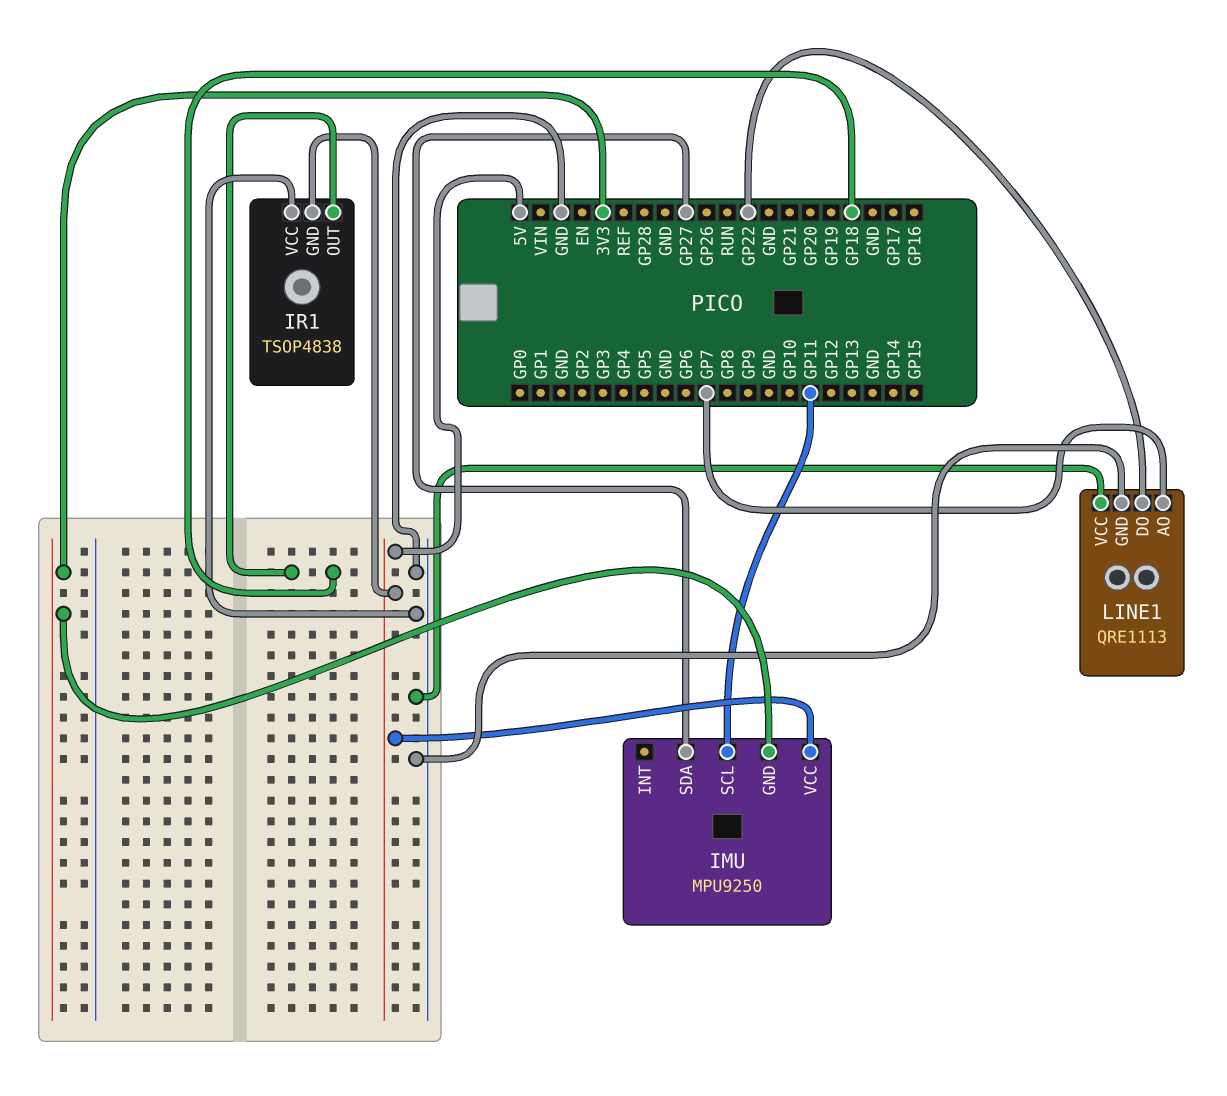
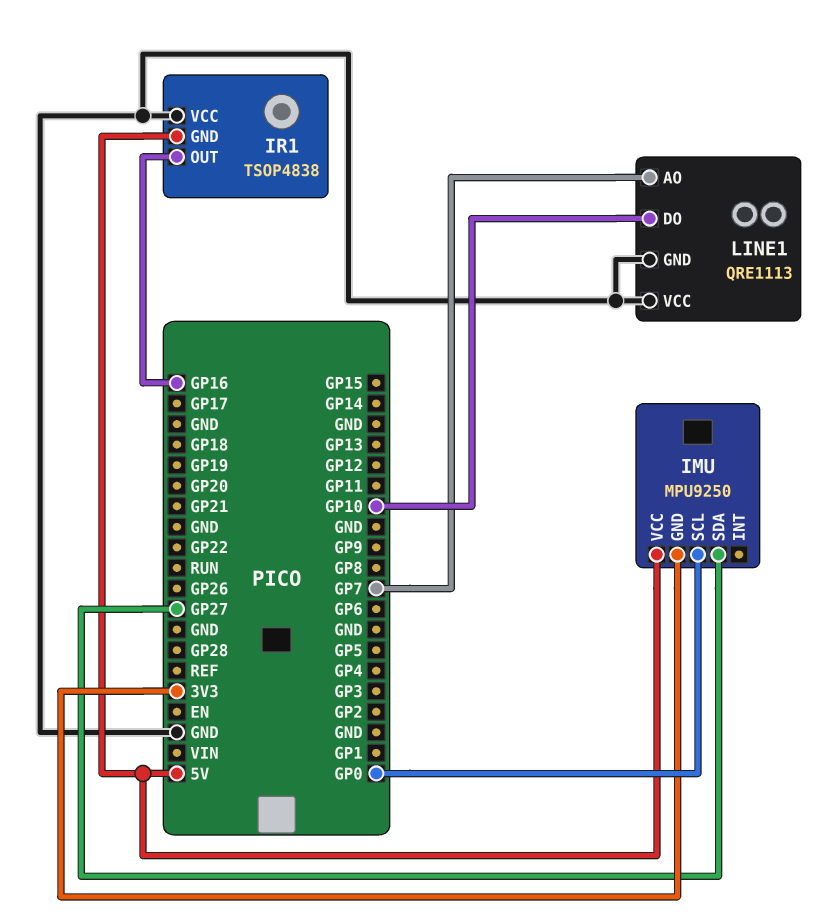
IMU pin SCL: GP11 -> GP0
IR1 pin OUT: GP18 -> GP16
LINE1 pin DO: GP22 -> GP10

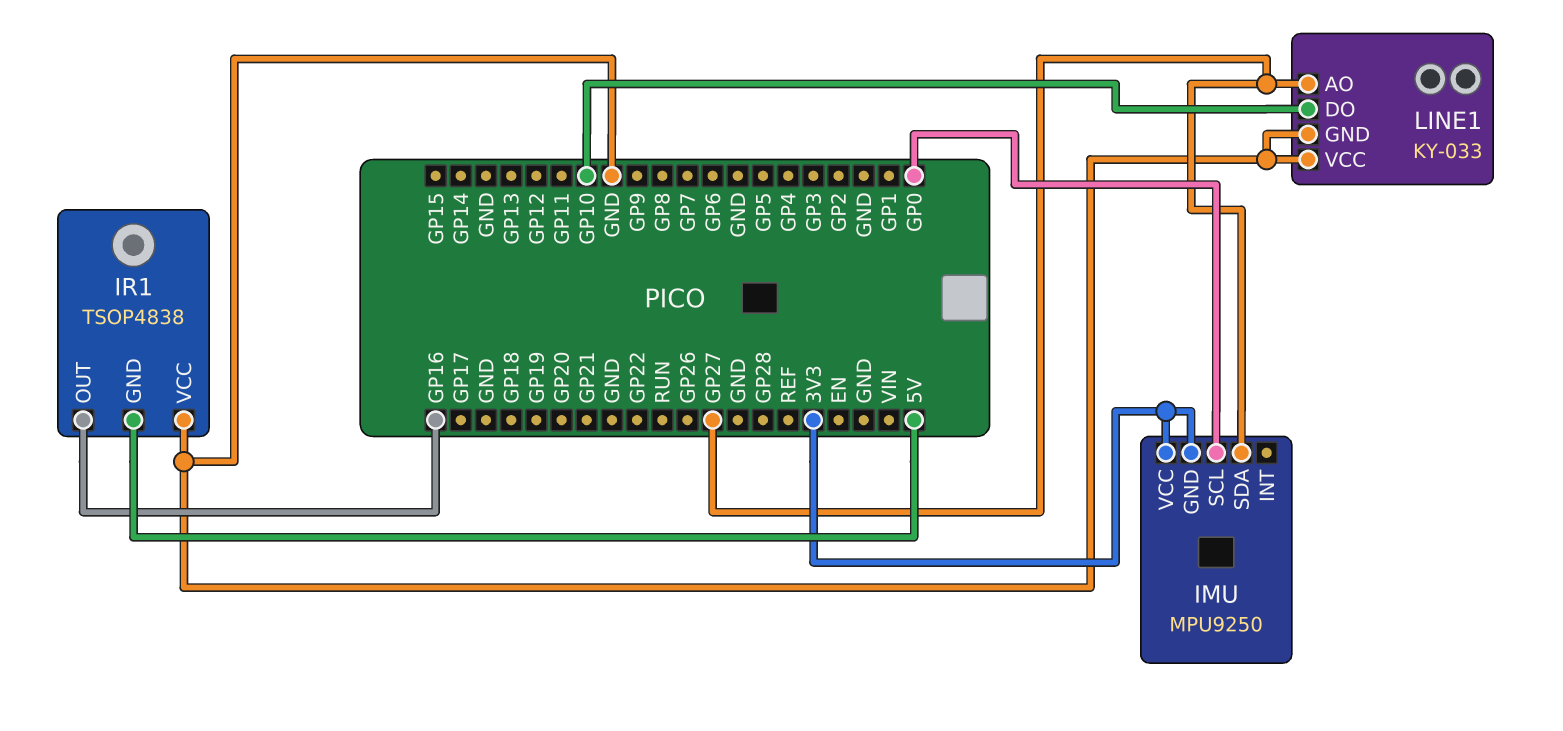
IMU pin VCC: 5V -> 3V3
LINE1: QRE1113 -> KY-033
LINE1 pin AO: GP7 -> GP27

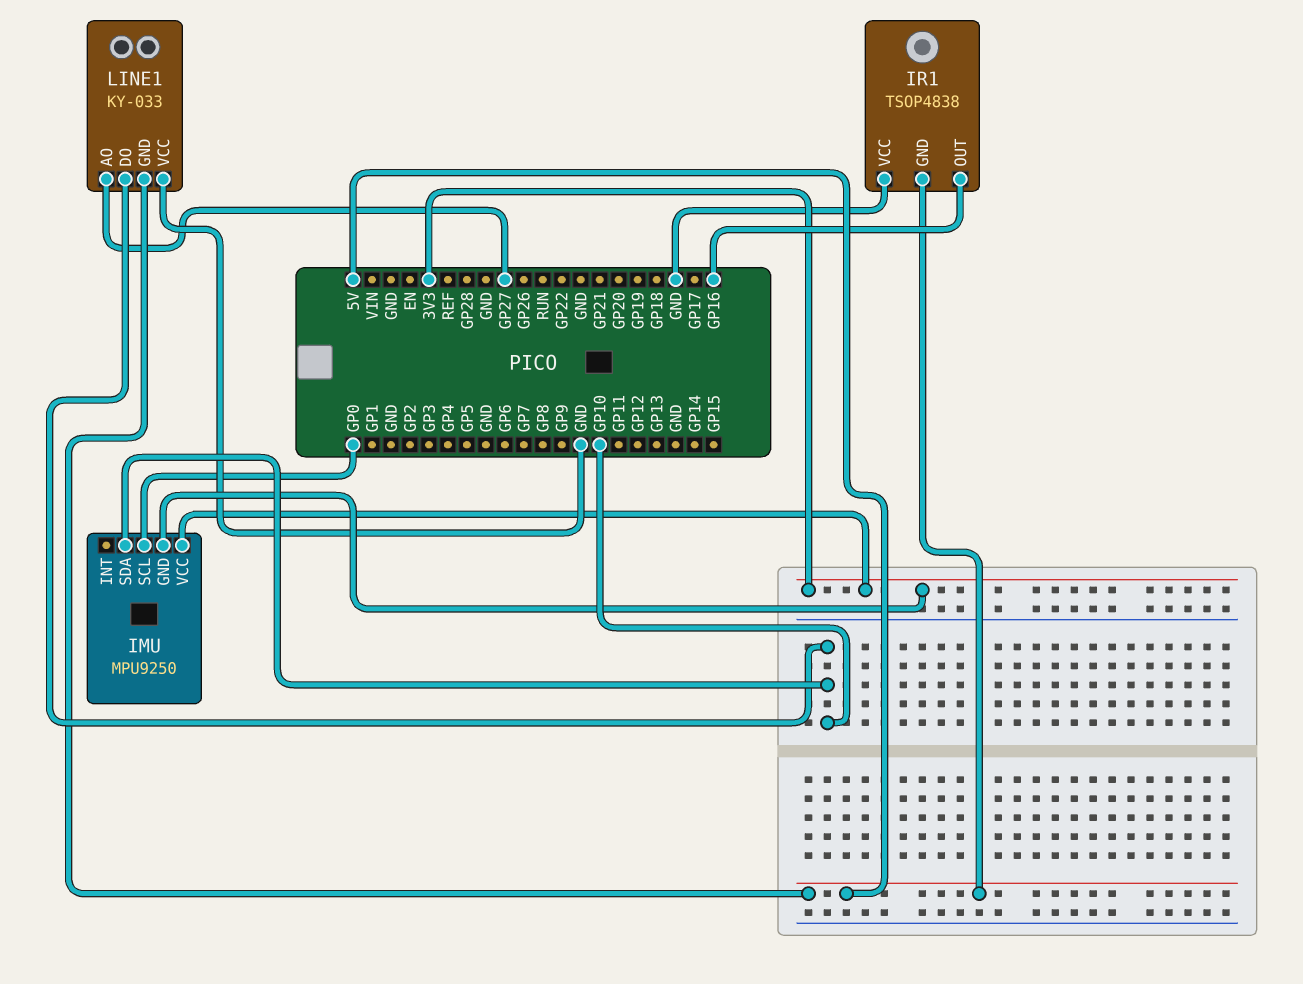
IMU pin SDA: GP27 -> GP10
LINE1 pin GND: GND -> 5V

